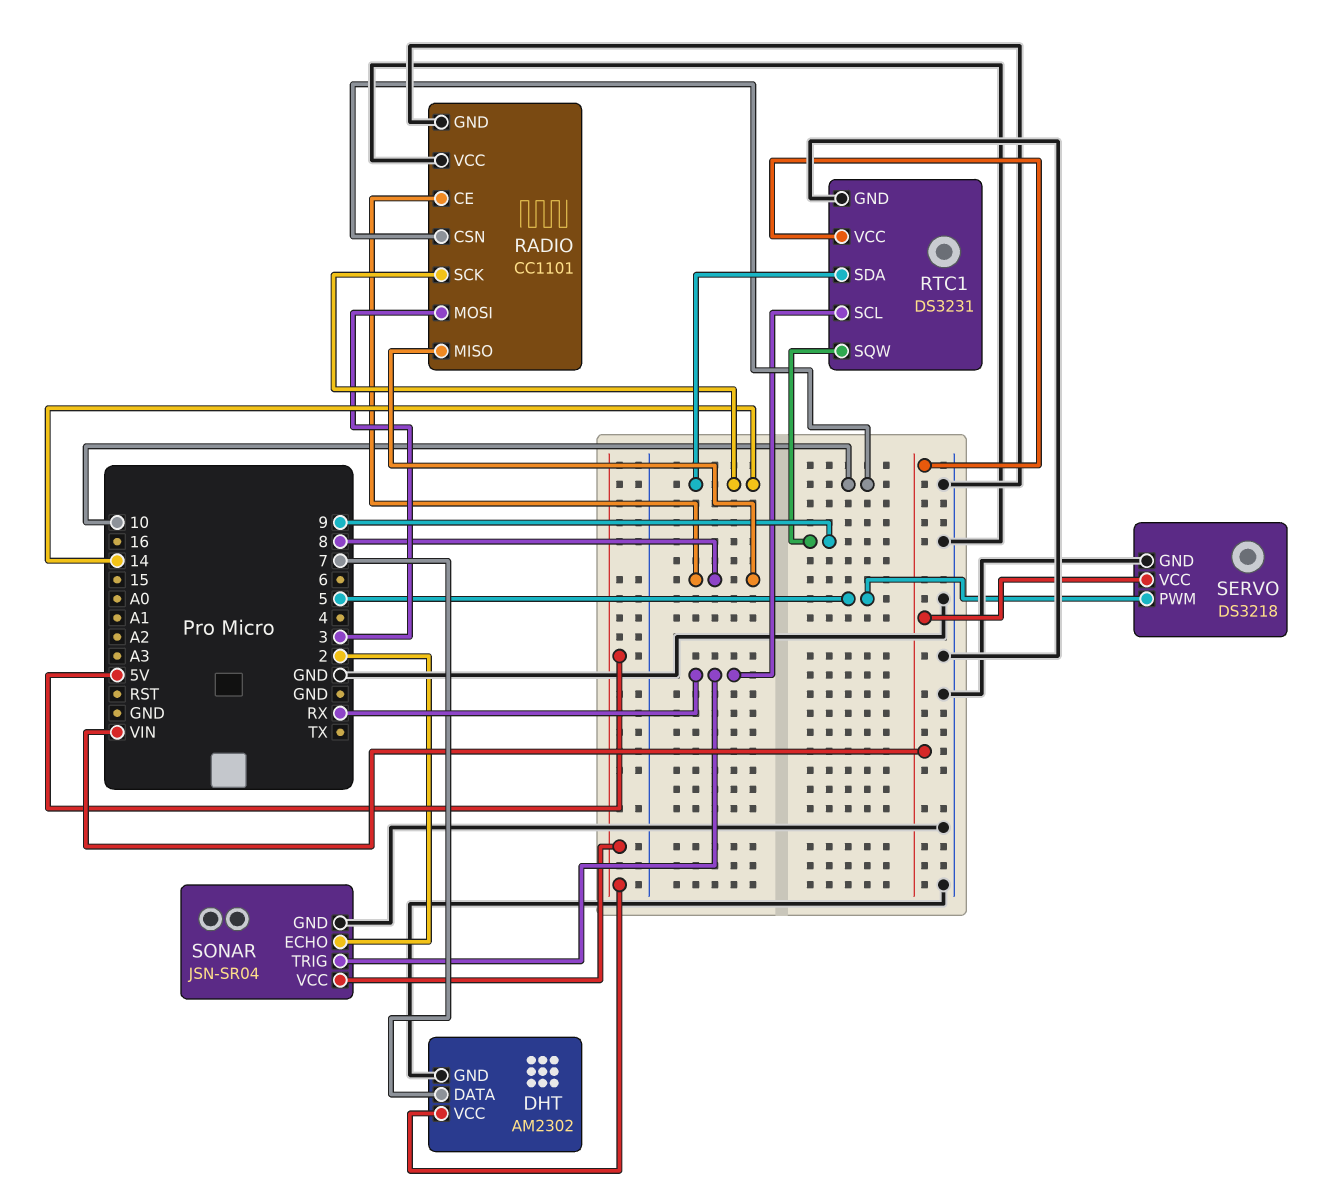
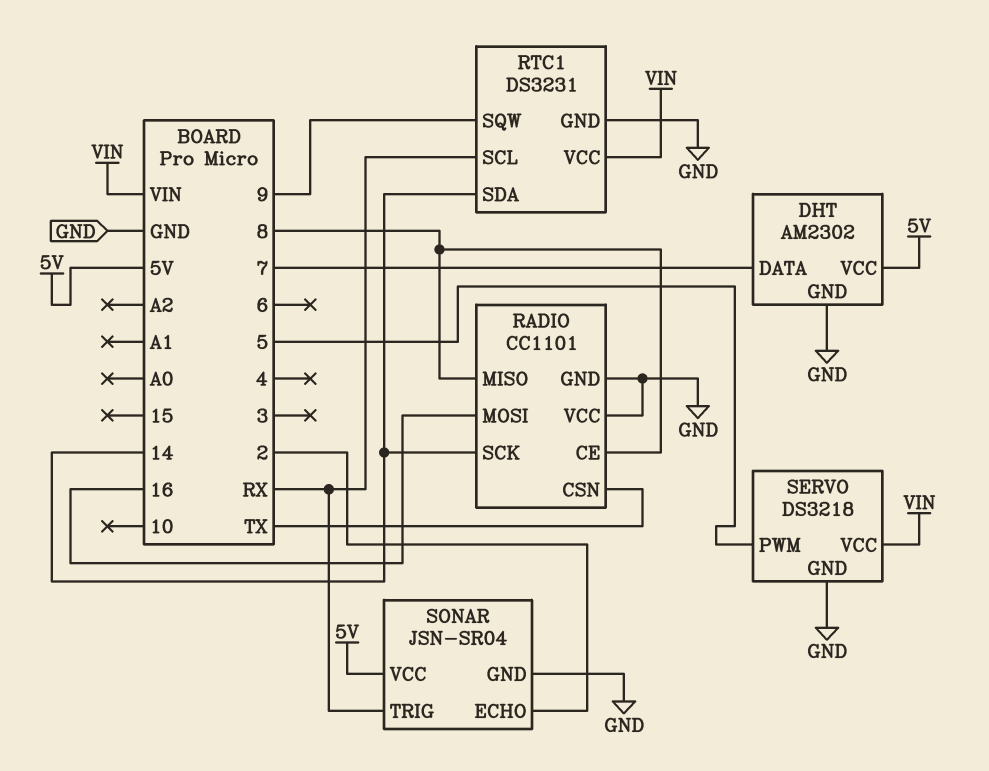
RADIO pin CSN: 10 -> TX
RADIO pin MOSI: 3 -> 16

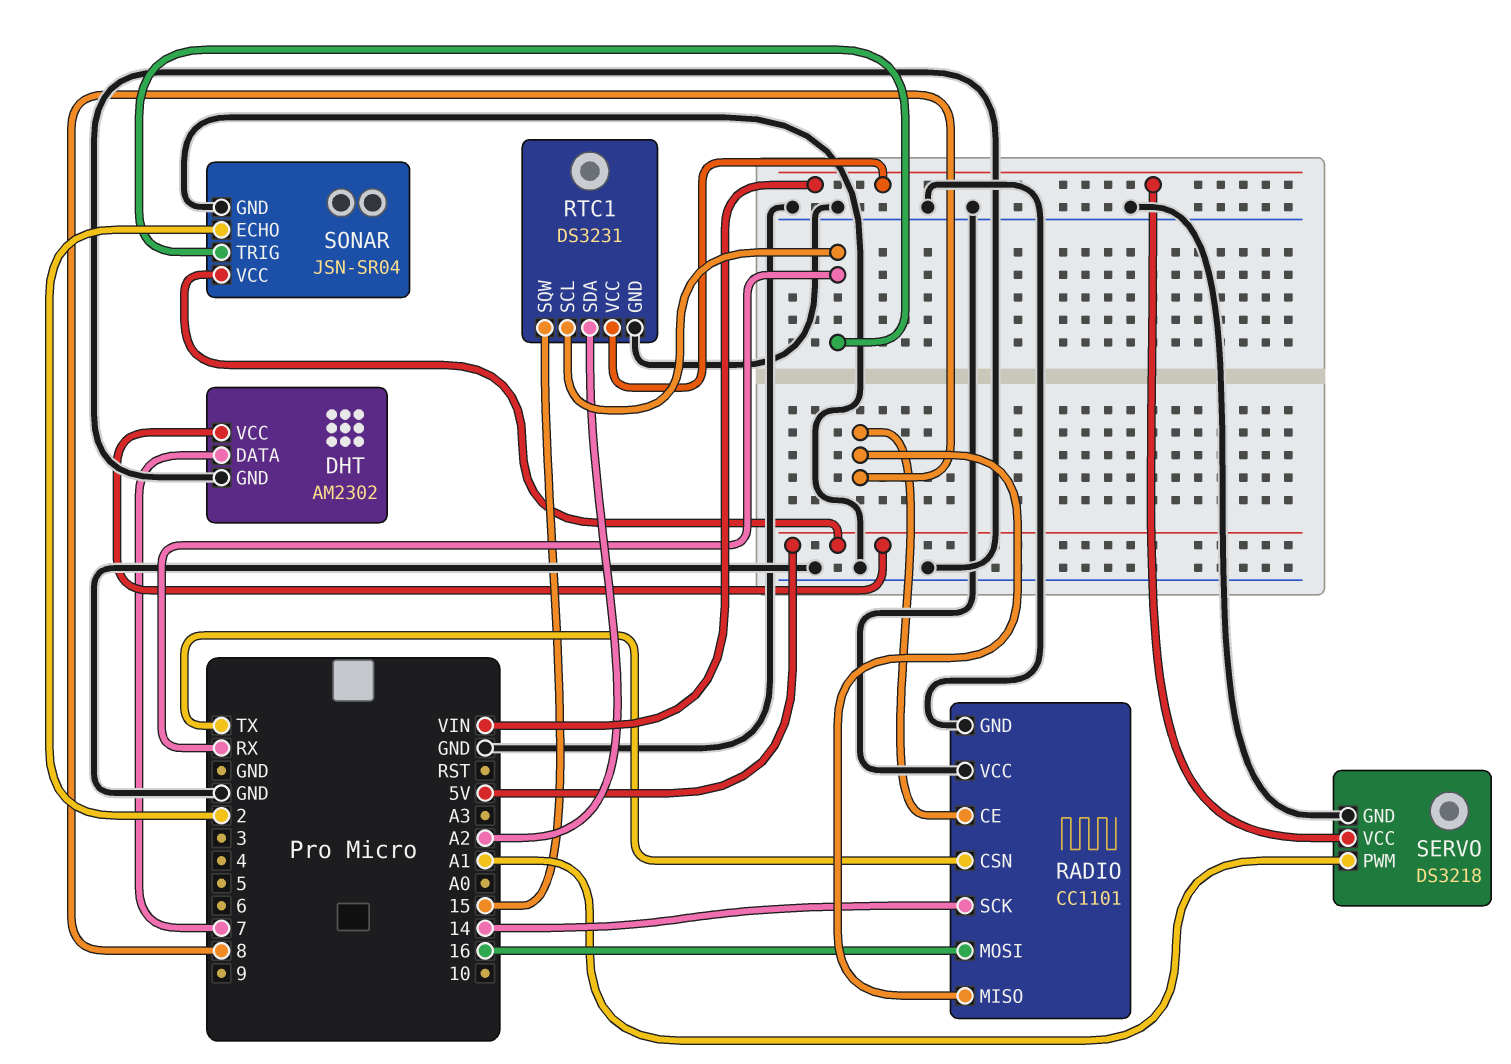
RTC1 pin SDA: 14 -> A2
RTC1 pin SQW: 9 -> 15
SERVO pin PWM: 5 -> A1

